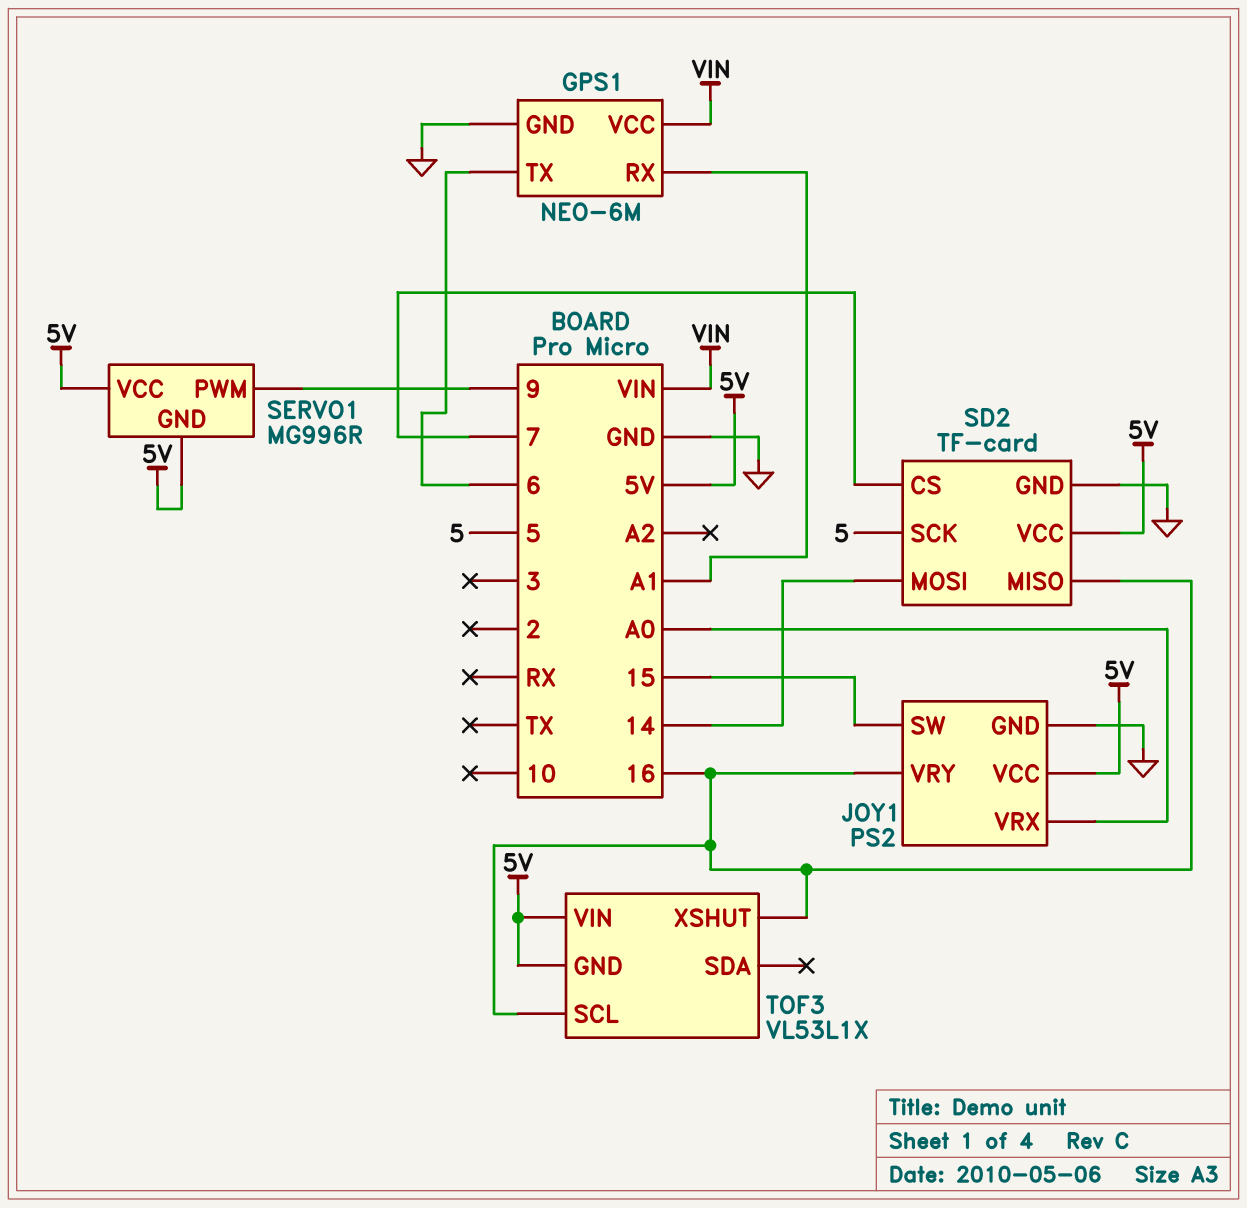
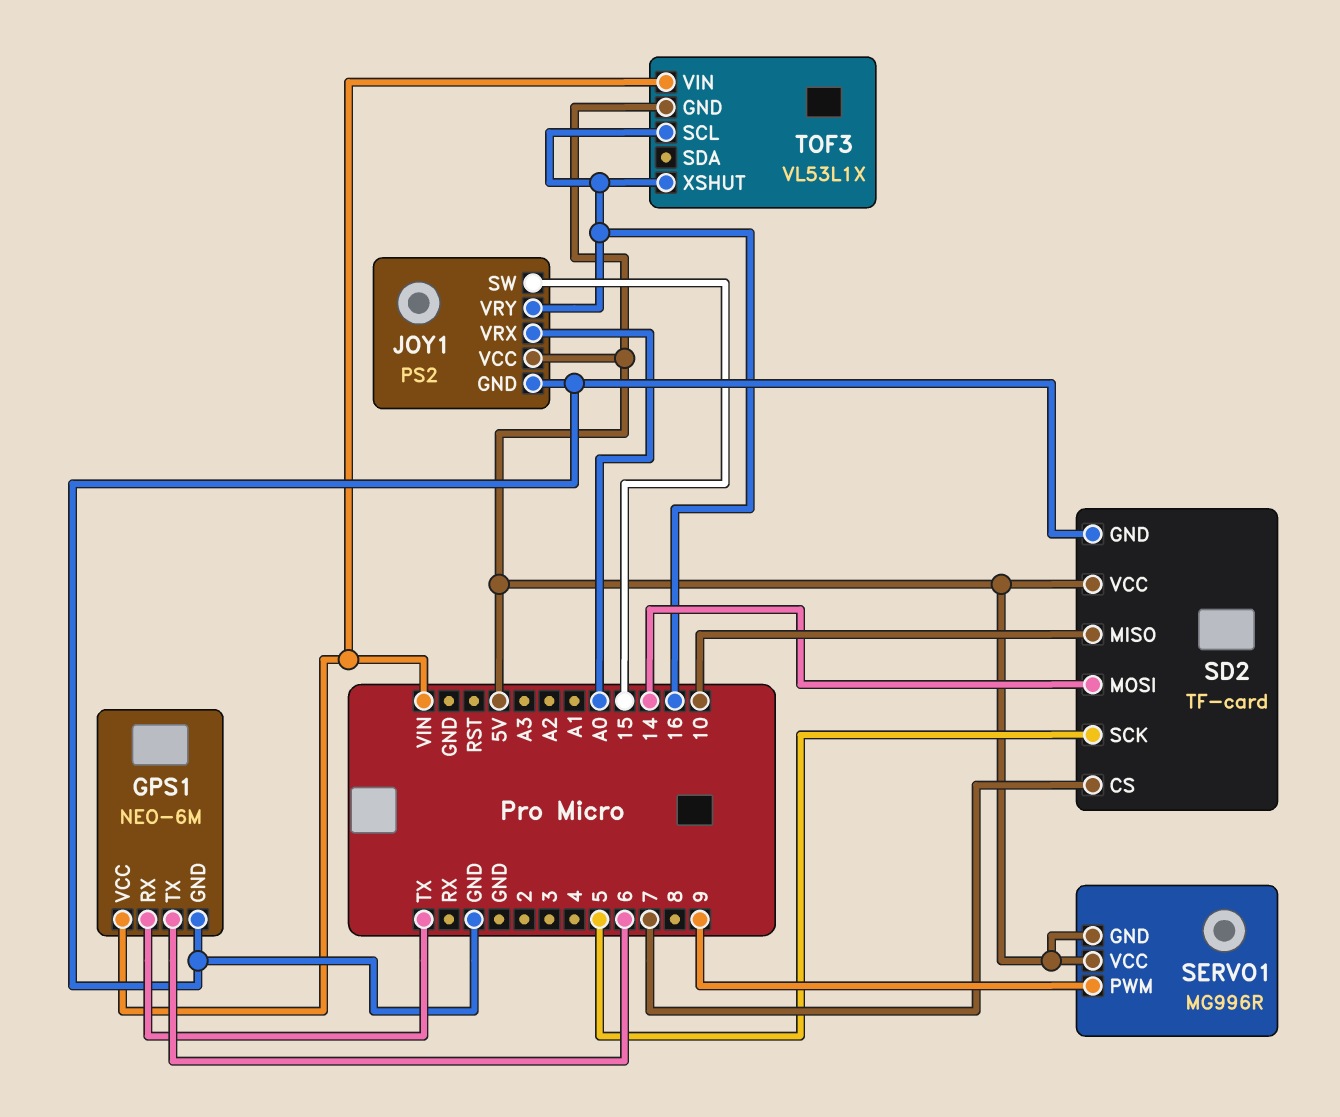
GPS1 pin RX: A1 -> TX
SD2 pin MISO: 16 -> 10
TOF3 pin VIN: 5V -> VIN

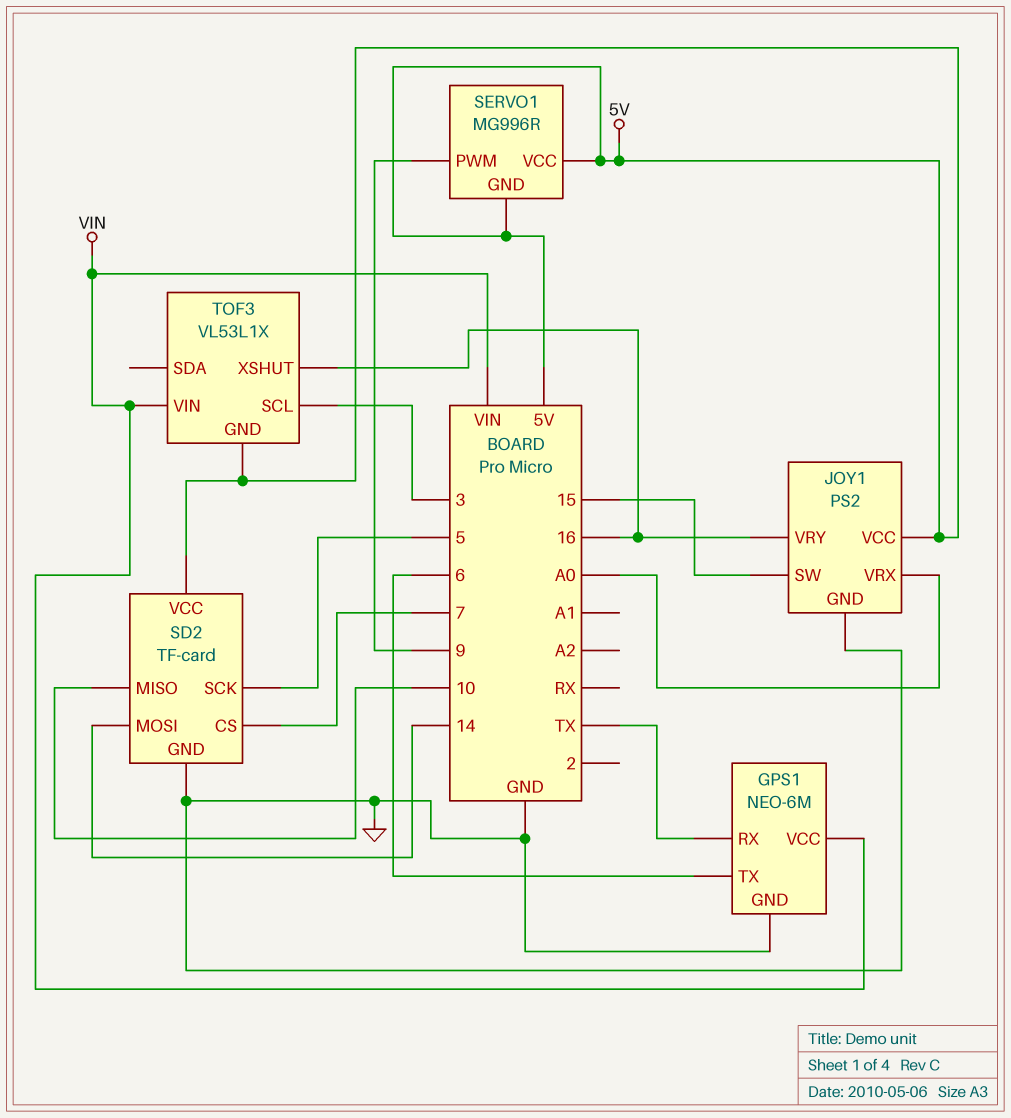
TOF3 pin SCL: 16 -> 3

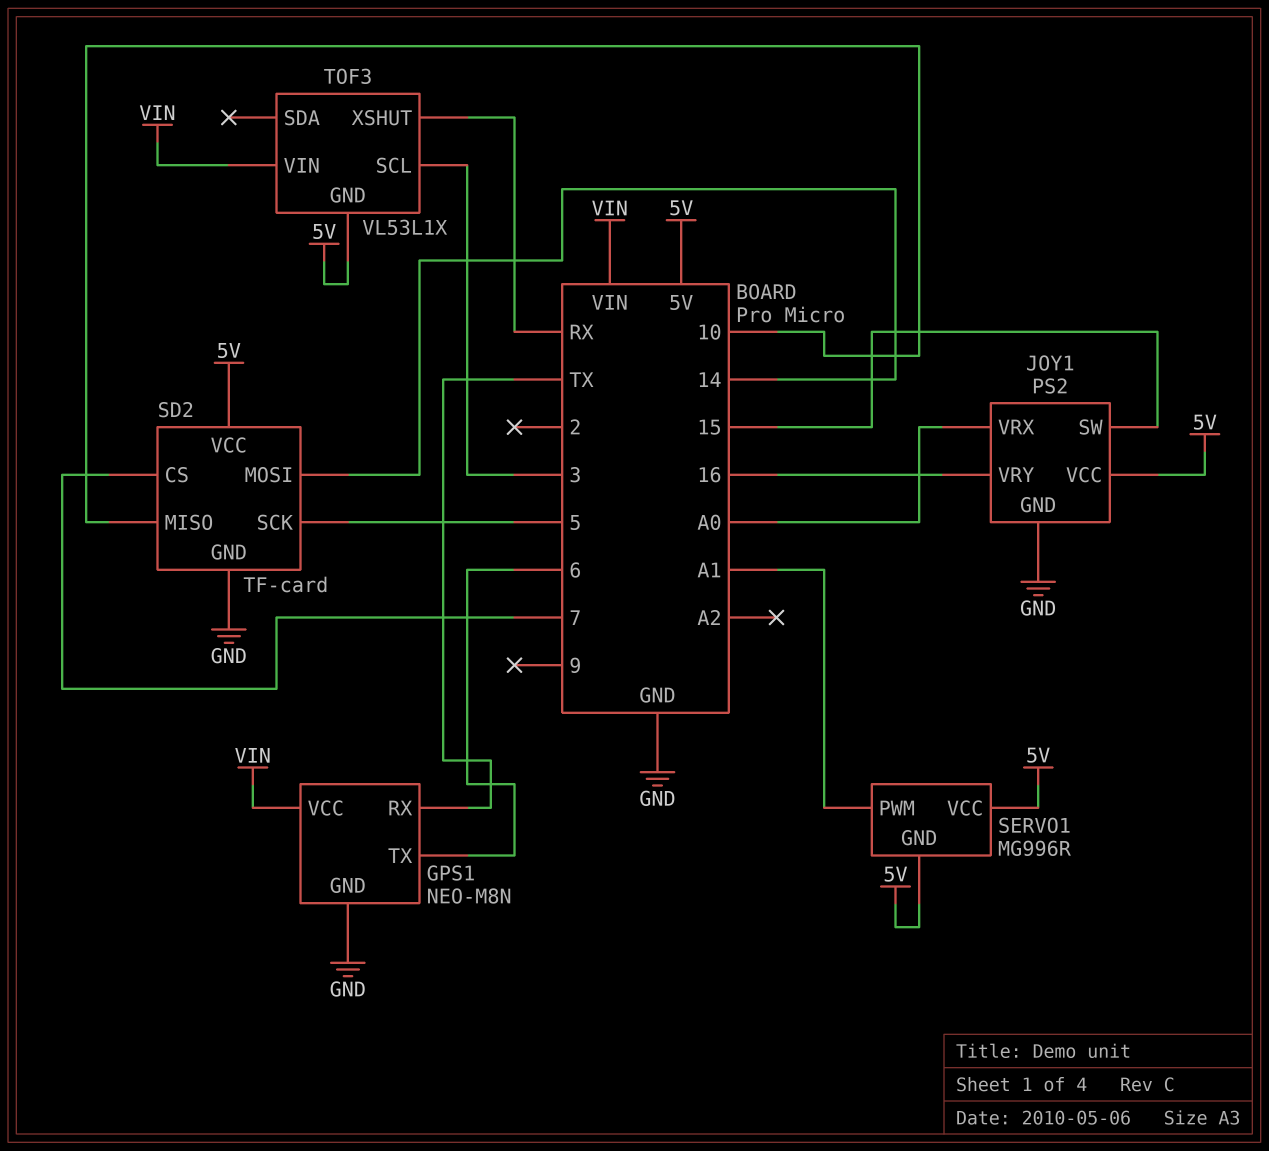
GPS1: NEO-6M -> NEO-M8N
SERVO1 pin PWM: 9 -> A1
TOF3 pin XSHUT: 16 -> RX

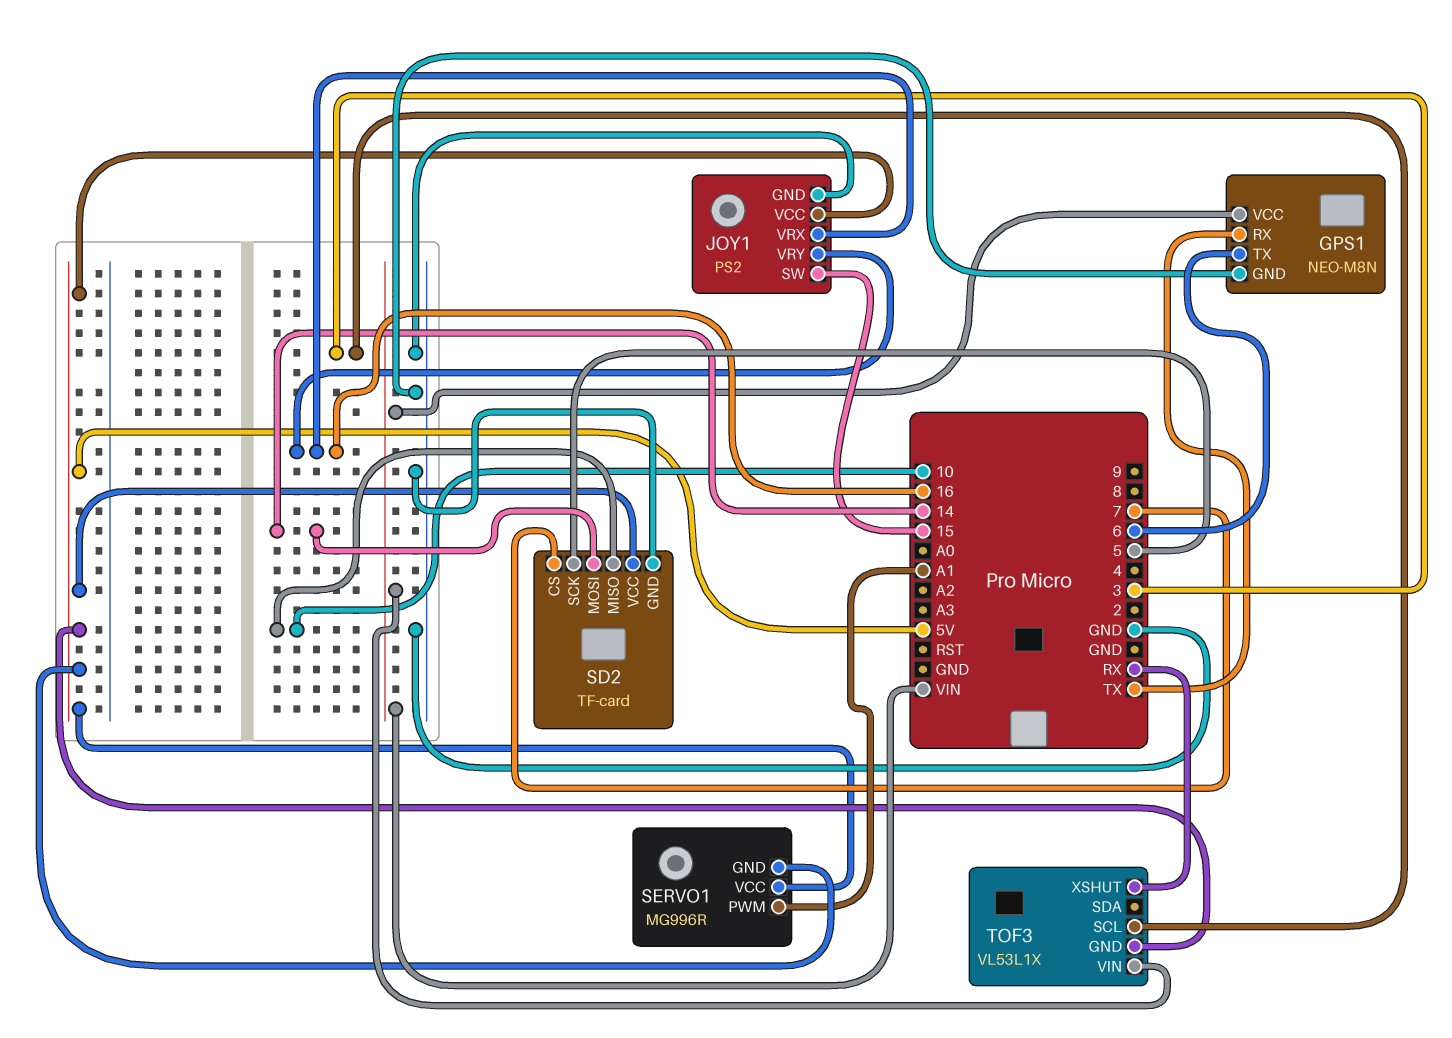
JOY1 pin VRX: A0 -> 16

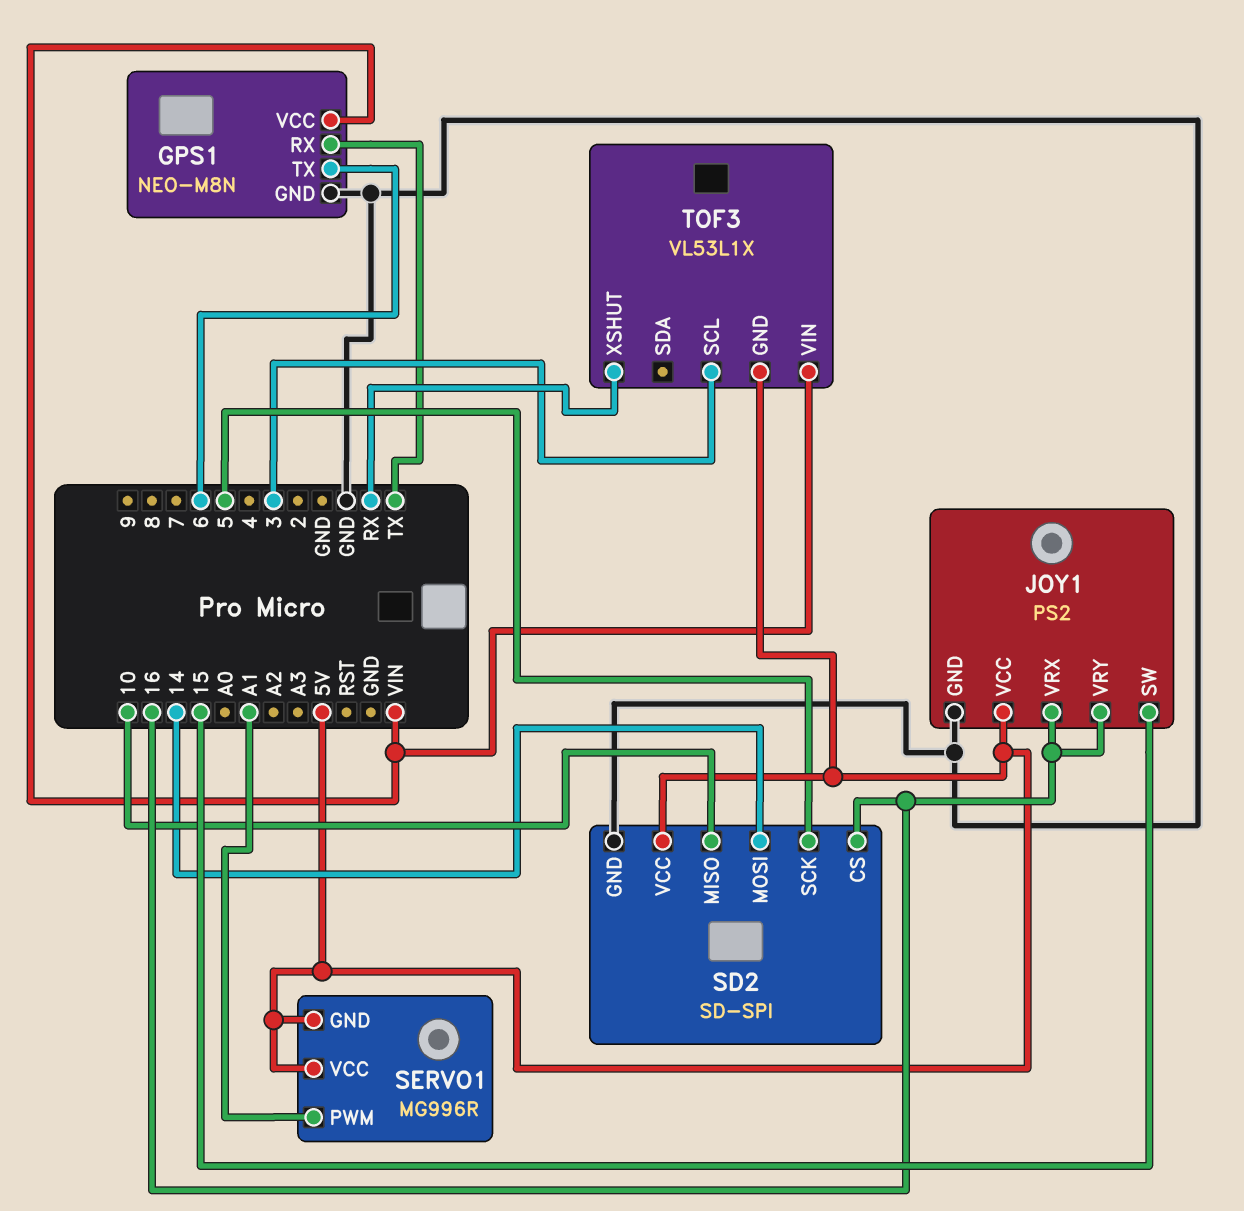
SD2: TF-card -> SD-SPI
SD2 pin CS: 7 -> 16

